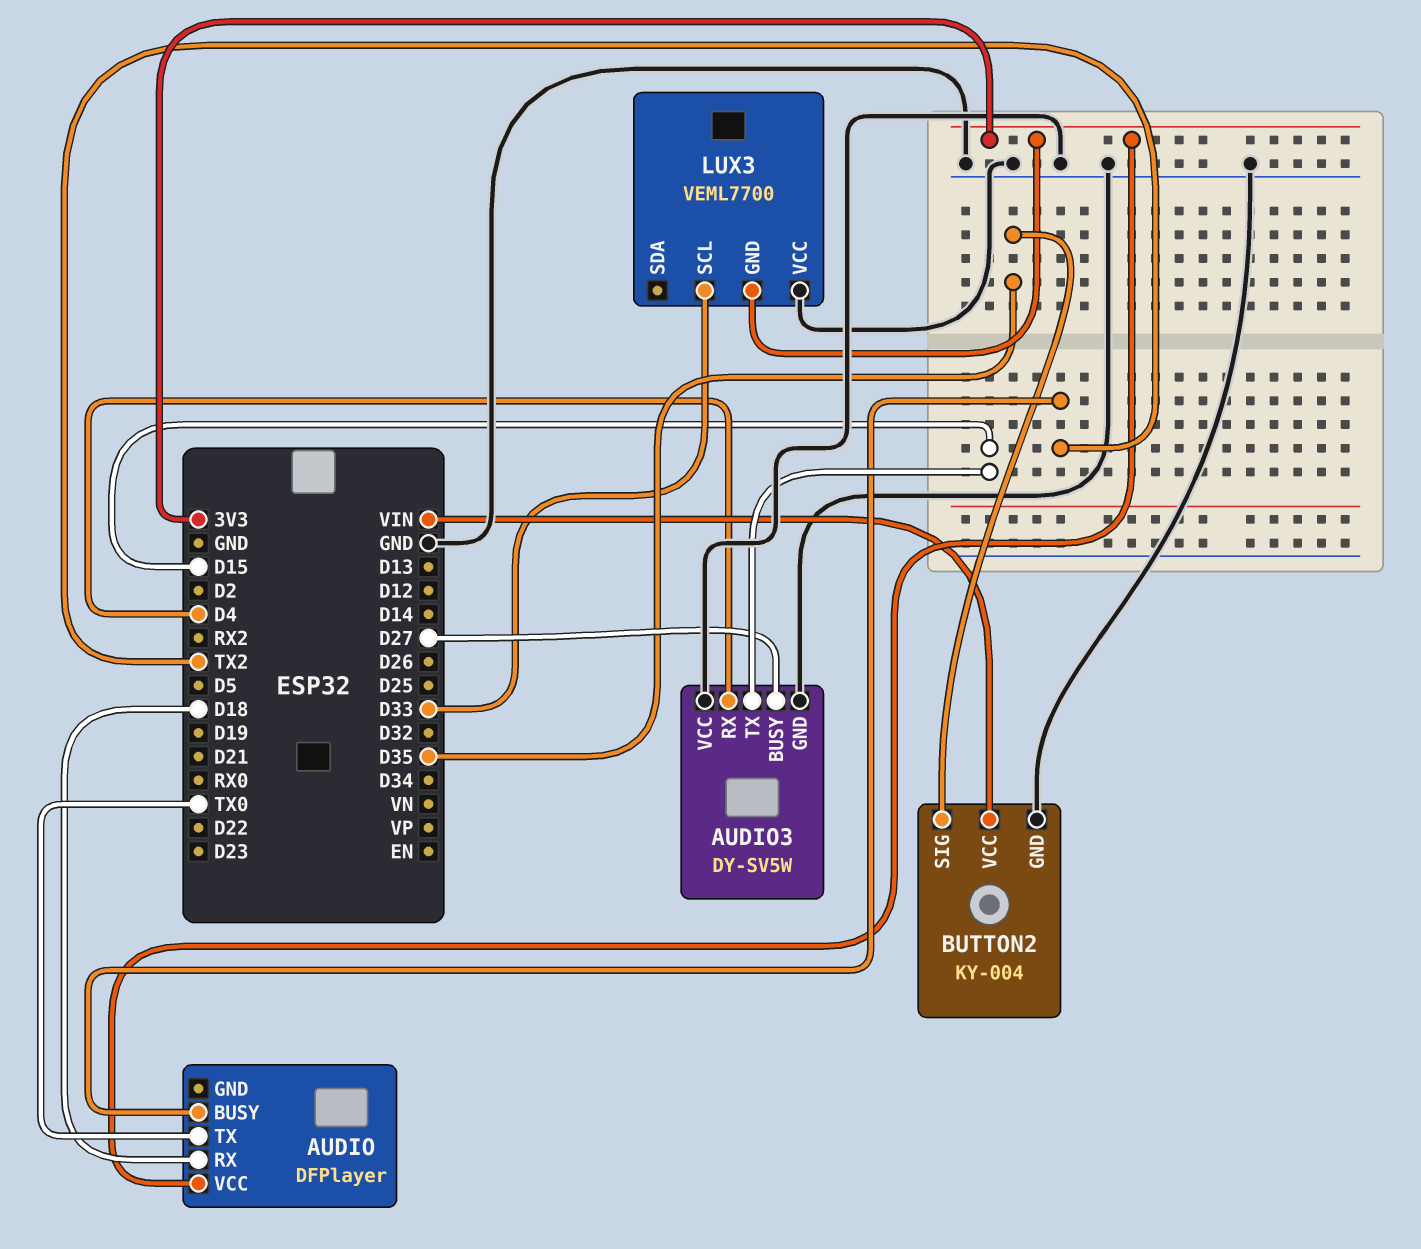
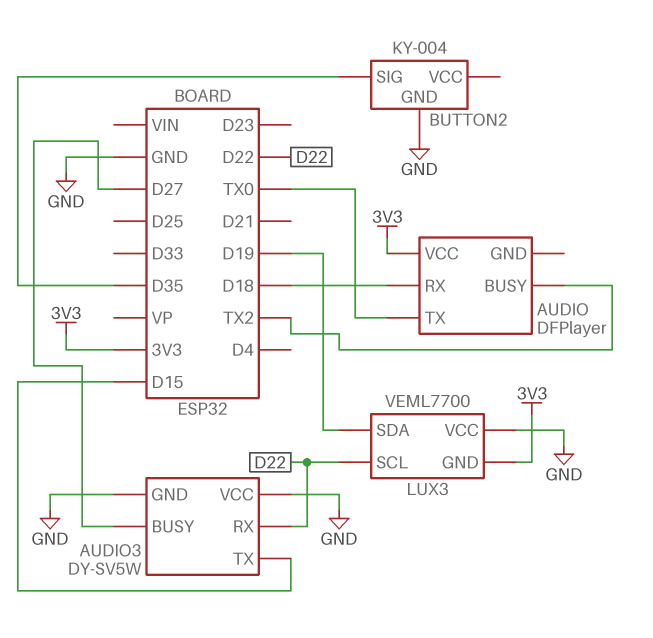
AUDIO3 pin RX: D4 -> D22
BUTTON2 pin VCC: VIN -> none
LUX3 pin SCL: D33 -> D22
LUX3 pin SDA: none -> D19

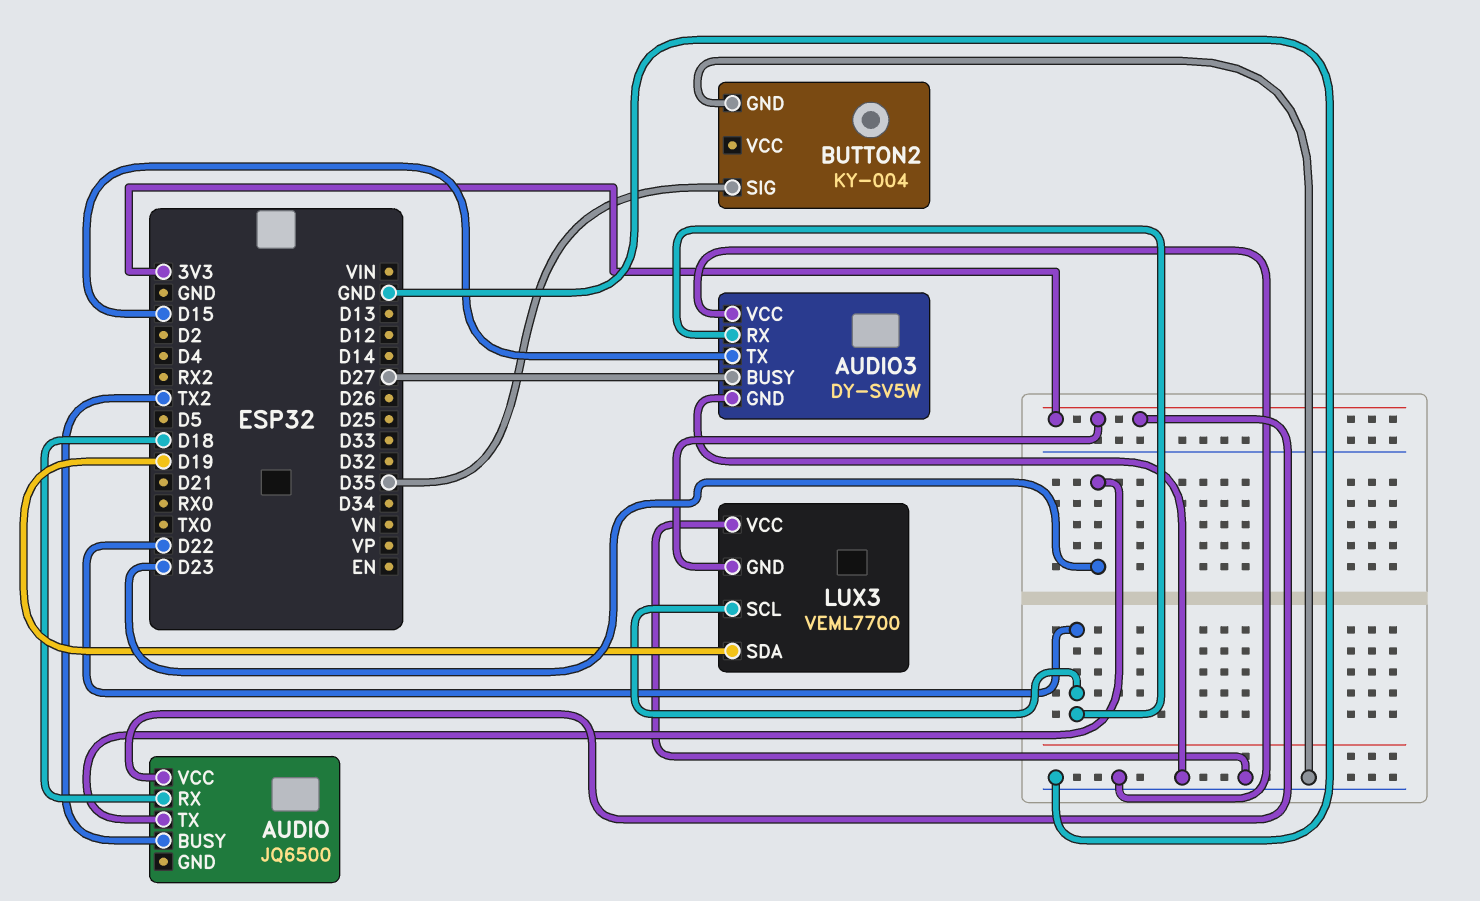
AUDIO: DFPlayer -> JQ6500
AUDIO pin TX: TX0 -> D23

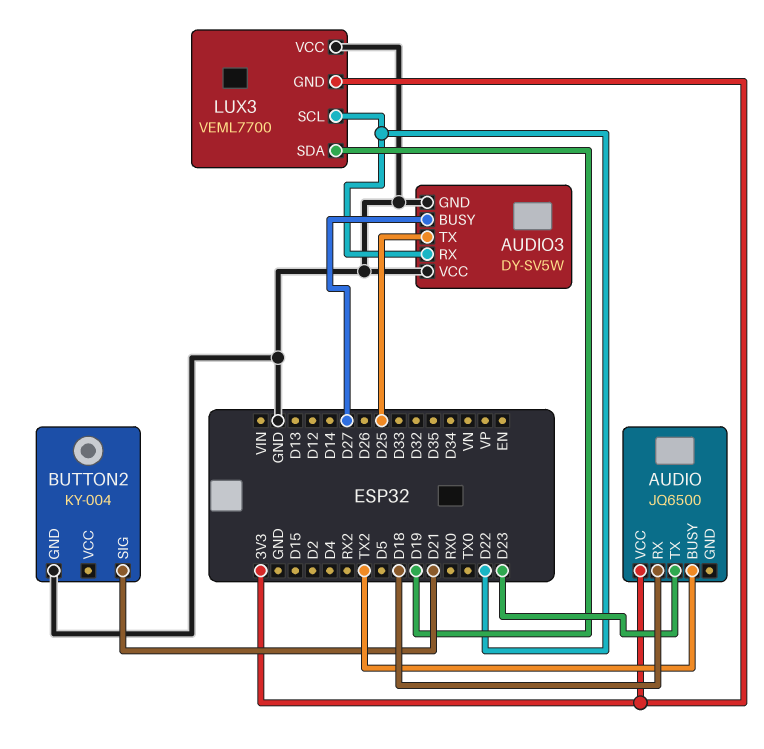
AUDIO3 pin TX: D15 -> D25
BUTTON2 pin SIG: D35 -> D21

